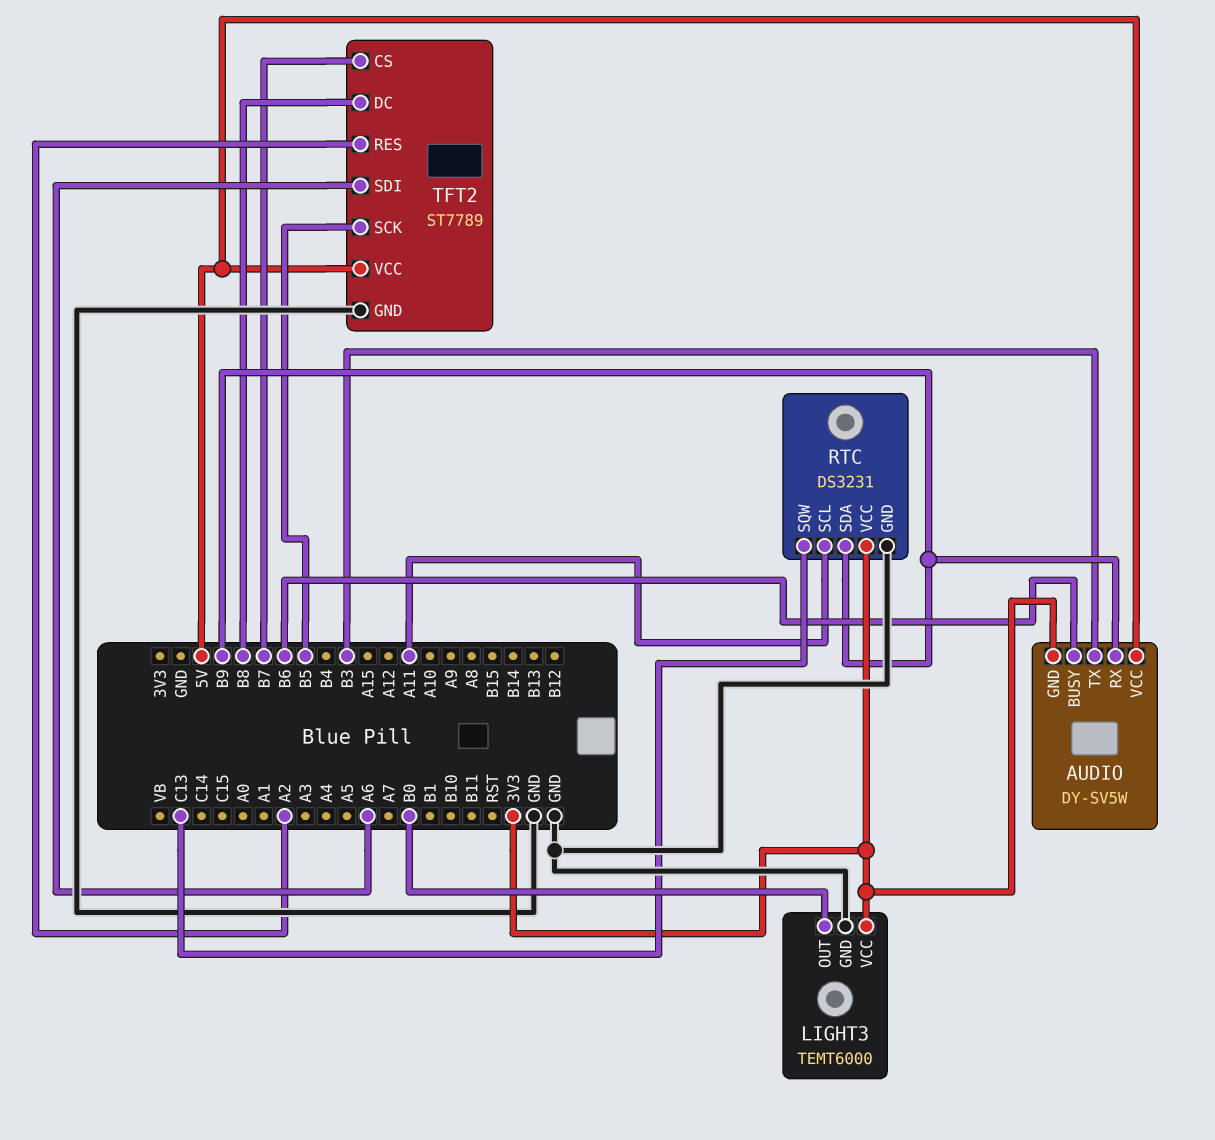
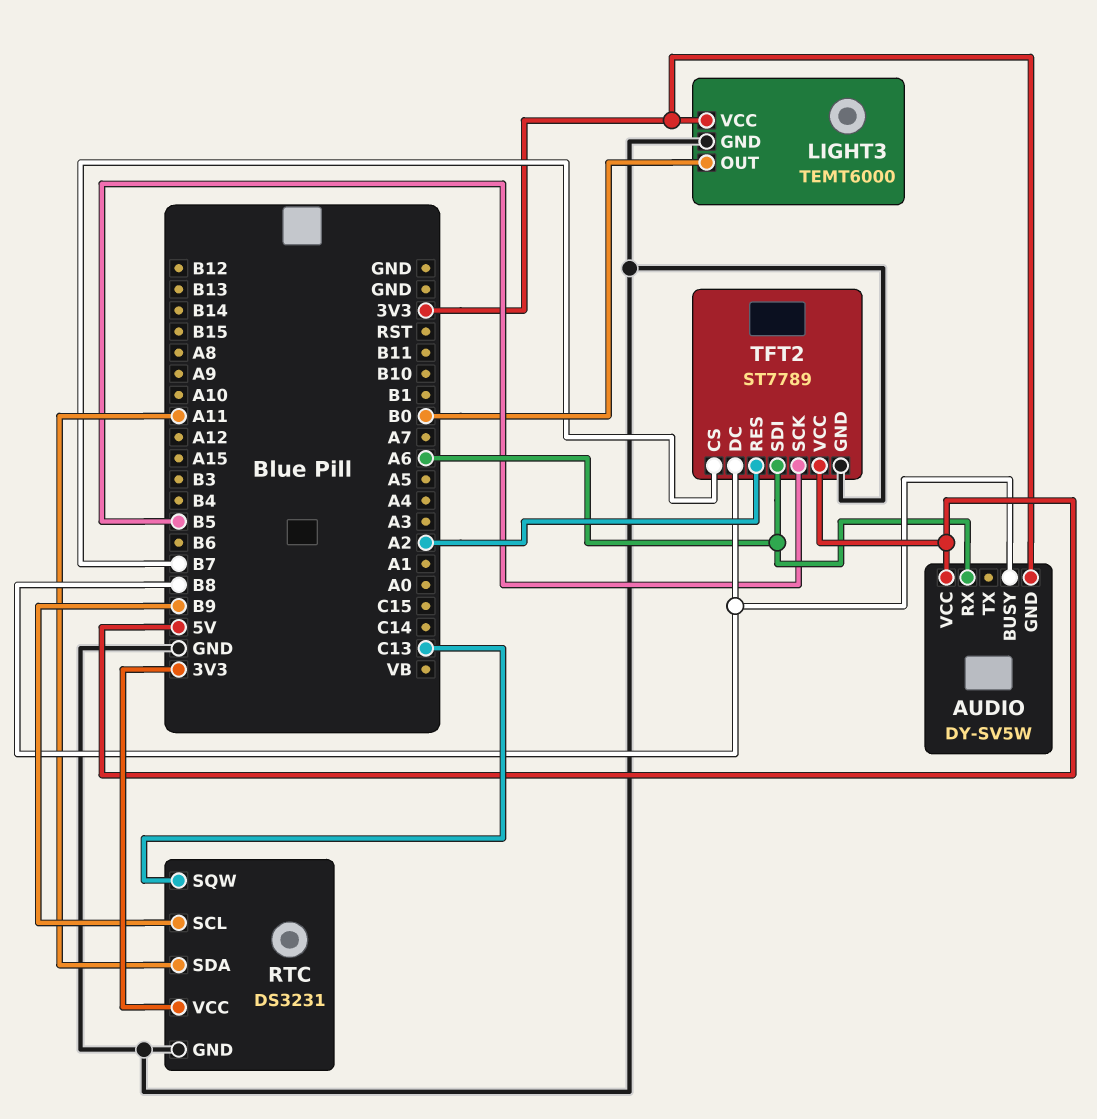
AUDIO pin BUSY: B6 -> B8
AUDIO pin RX: B9 -> A6
AUDIO pin TX: B3 -> none
RTC pin SCL: A11 -> B9
RTC pin SDA: B9 -> A11

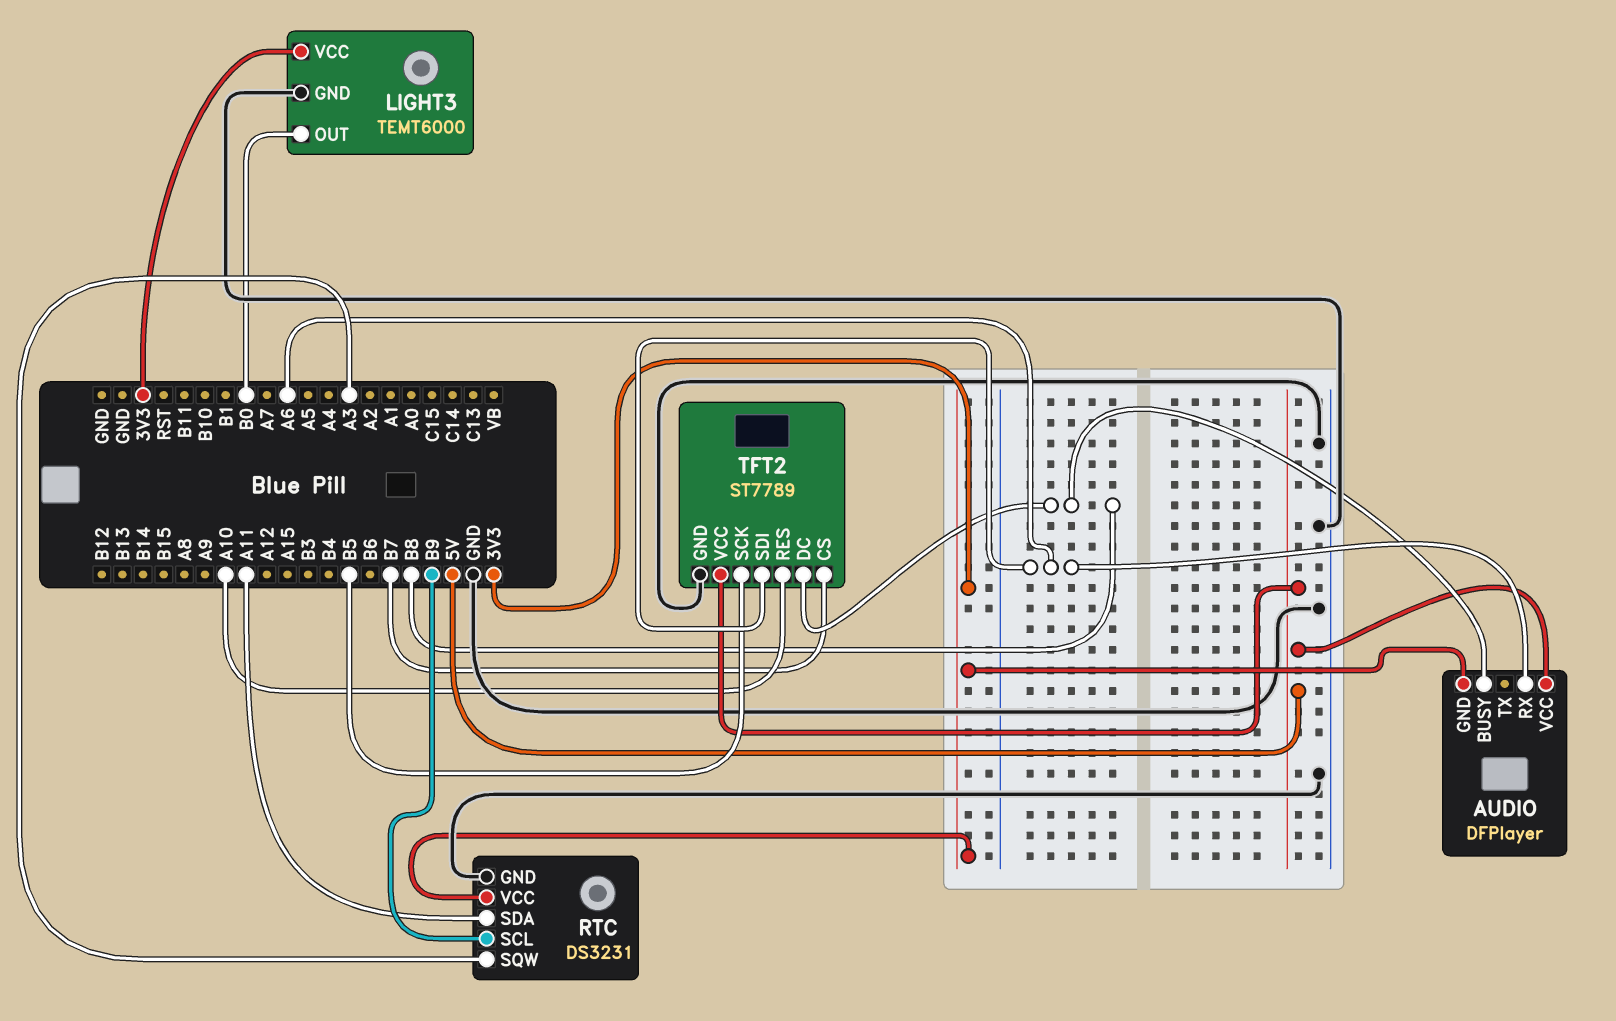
AUDIO: DY-SV5W -> DFPlayer
RTC pin SQW: C13 -> A3
TFT2 pin RES: A2 -> A10

